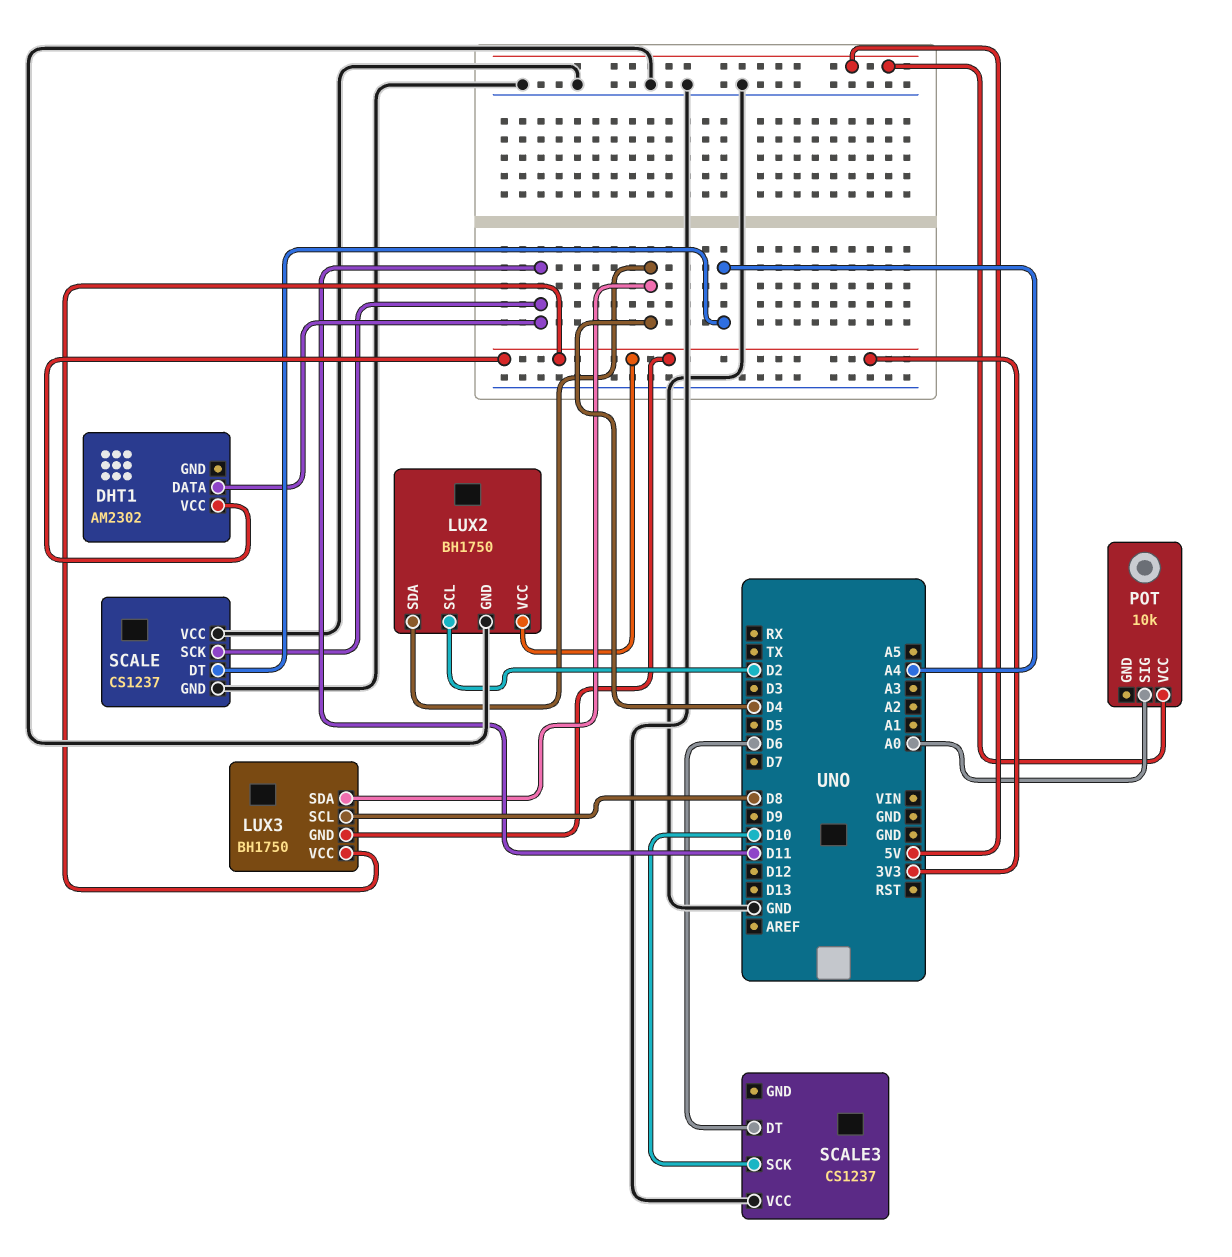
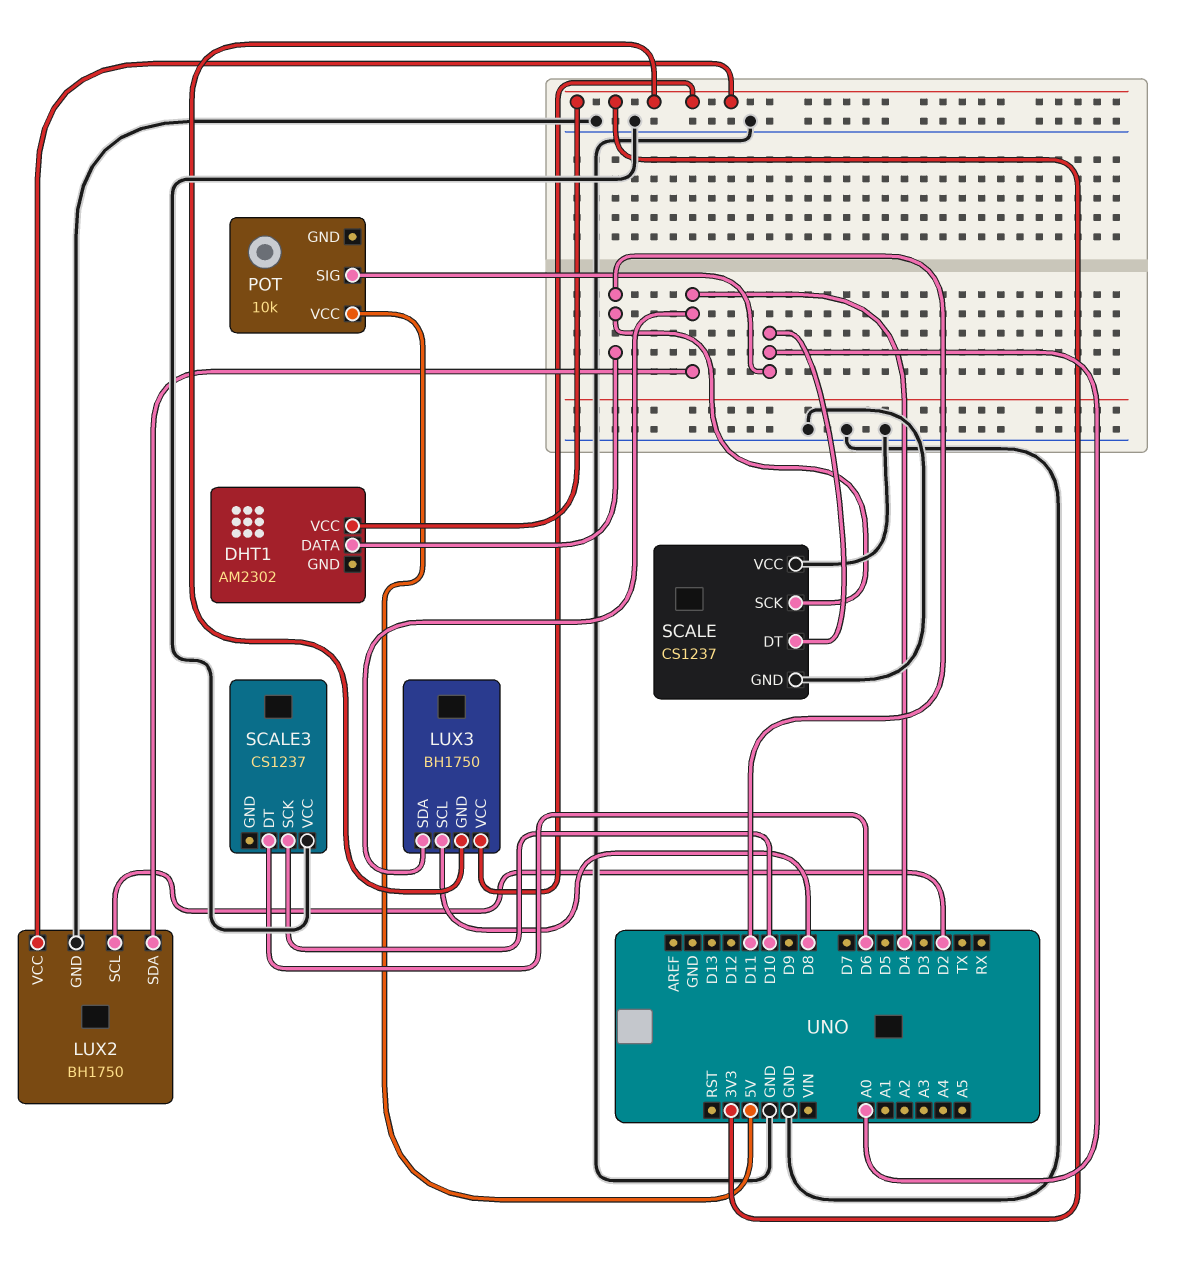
SCALE pin DT: A4 -> A0

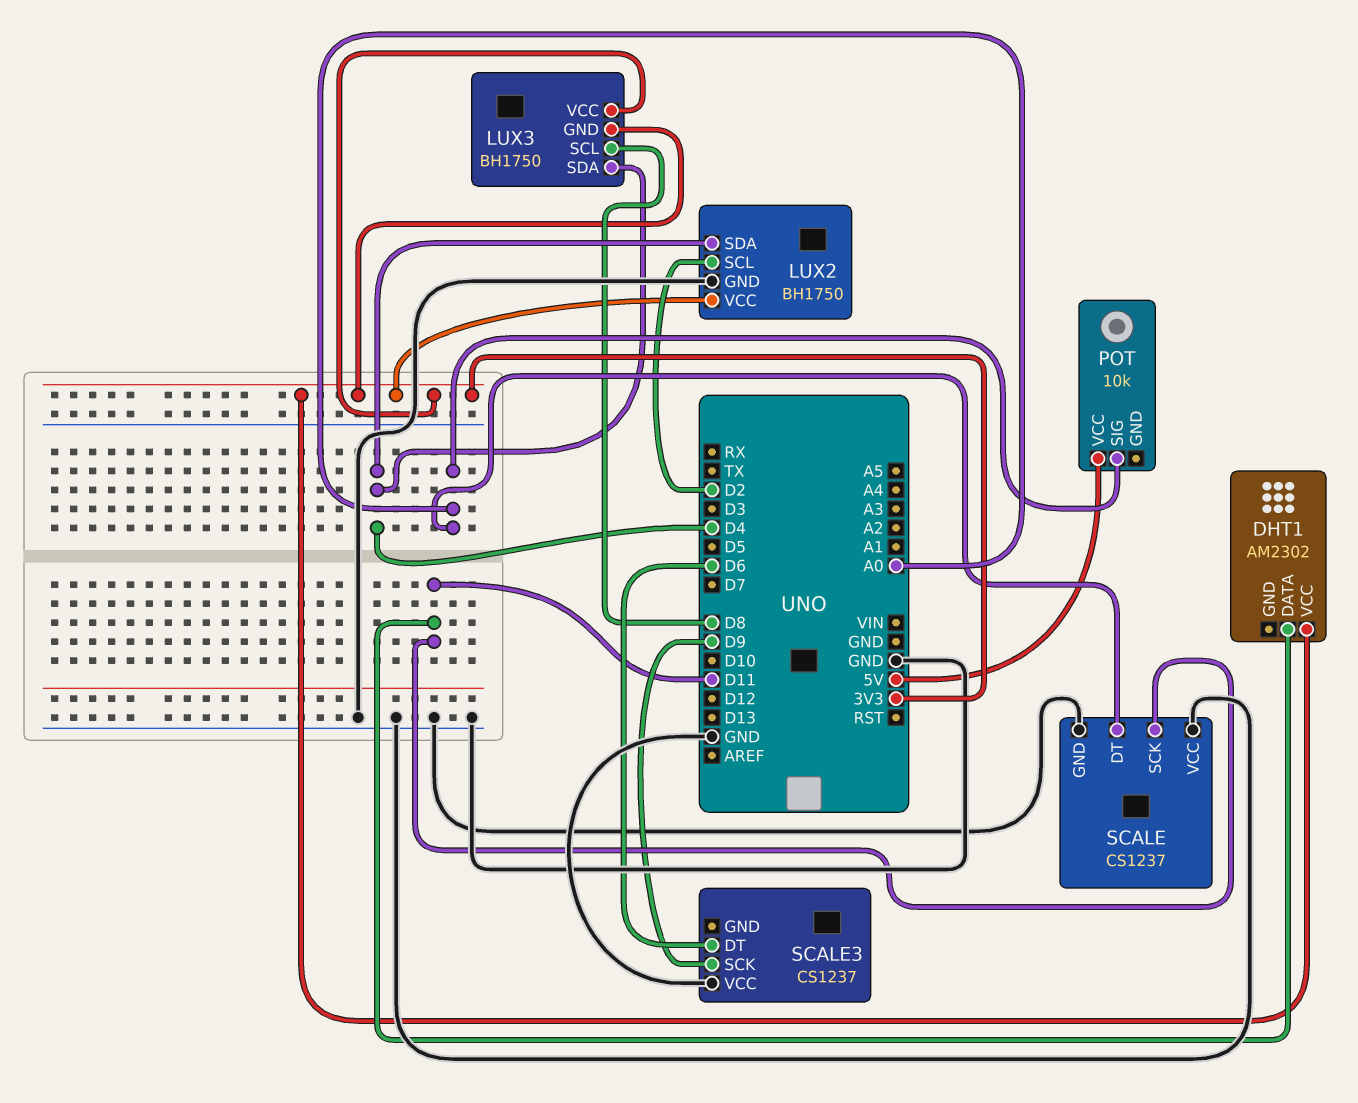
SCALE3 pin SCK: D10 -> D9

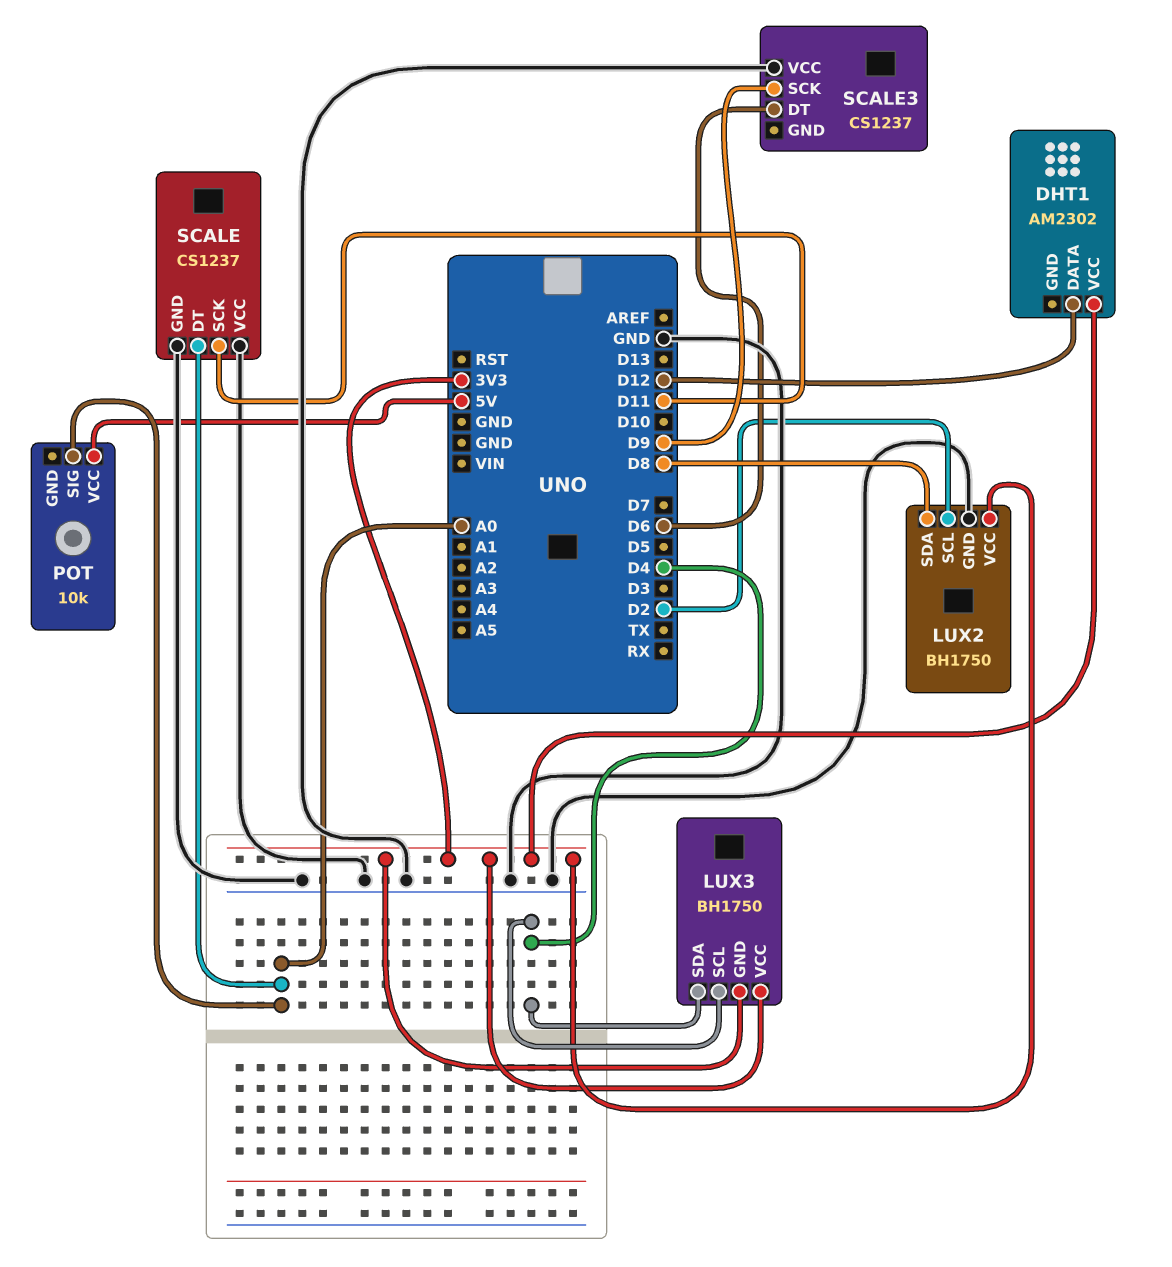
DHT1 pin DATA: D11 -> D12
LUX2 pin SDA: D4 -> D8
LUX3 pin SCL: D8 -> D4

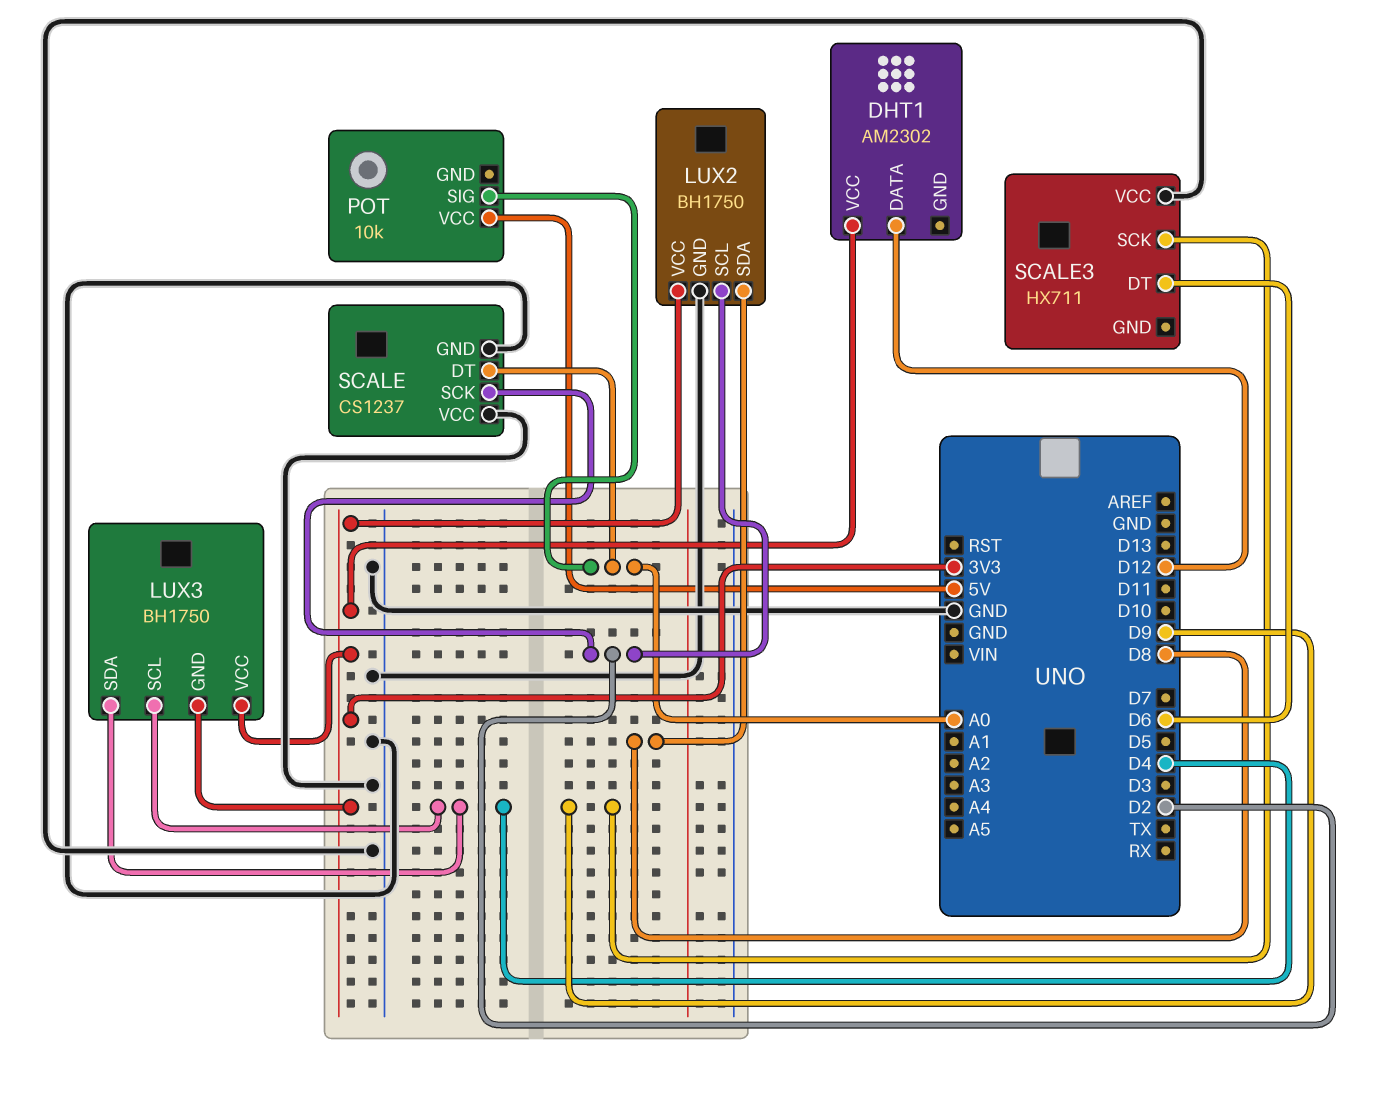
SCALE pin SCK: D11 -> D2
SCALE3: CS1237 -> HX711

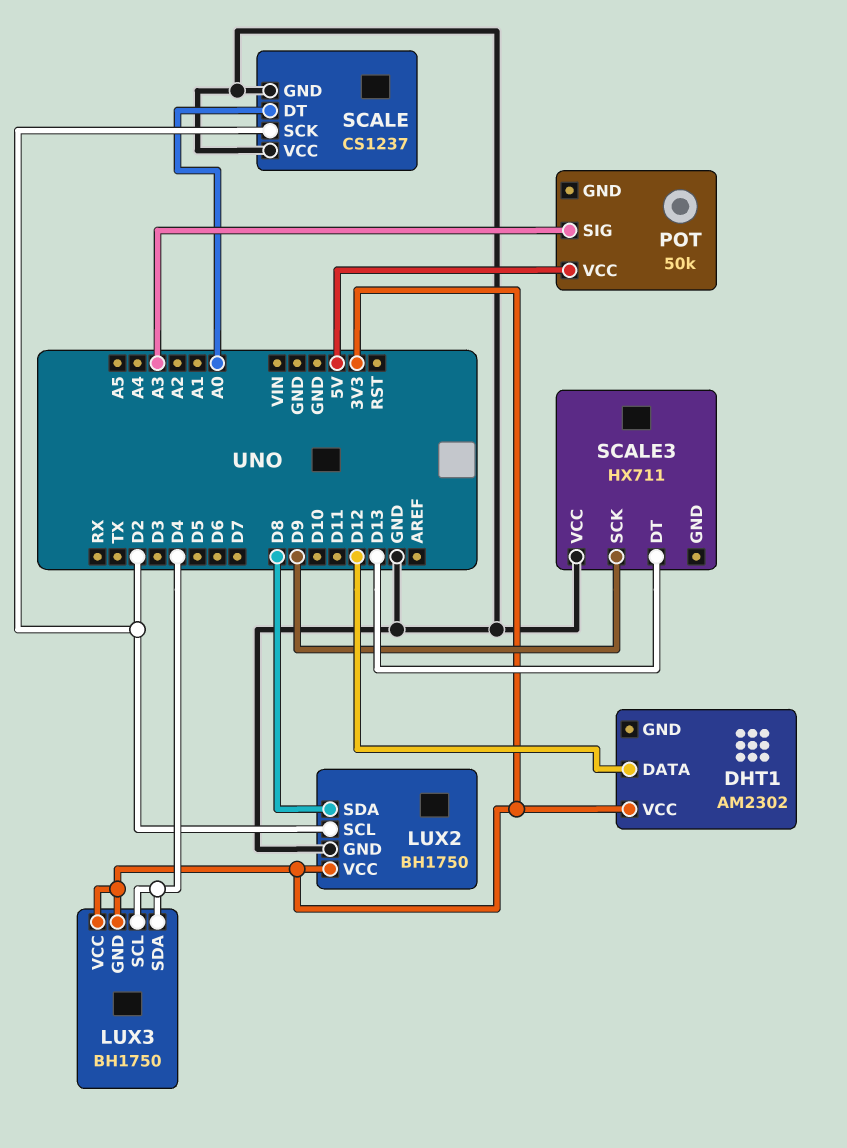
POT: 10k -> 50k
POT pin SIG: A0 -> A3
SCALE3 pin DT: D6 -> D13

